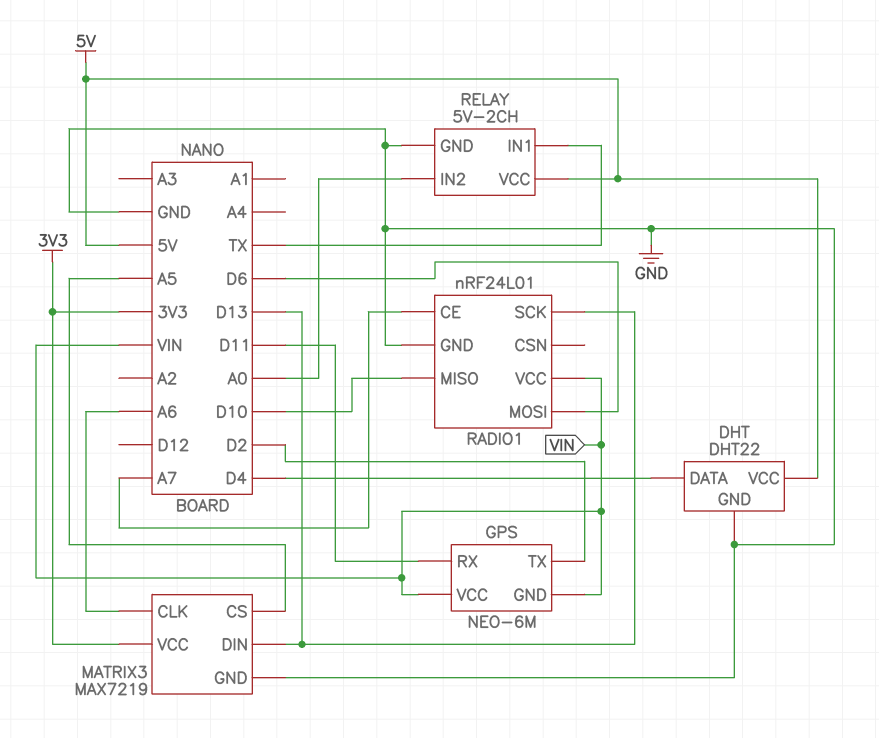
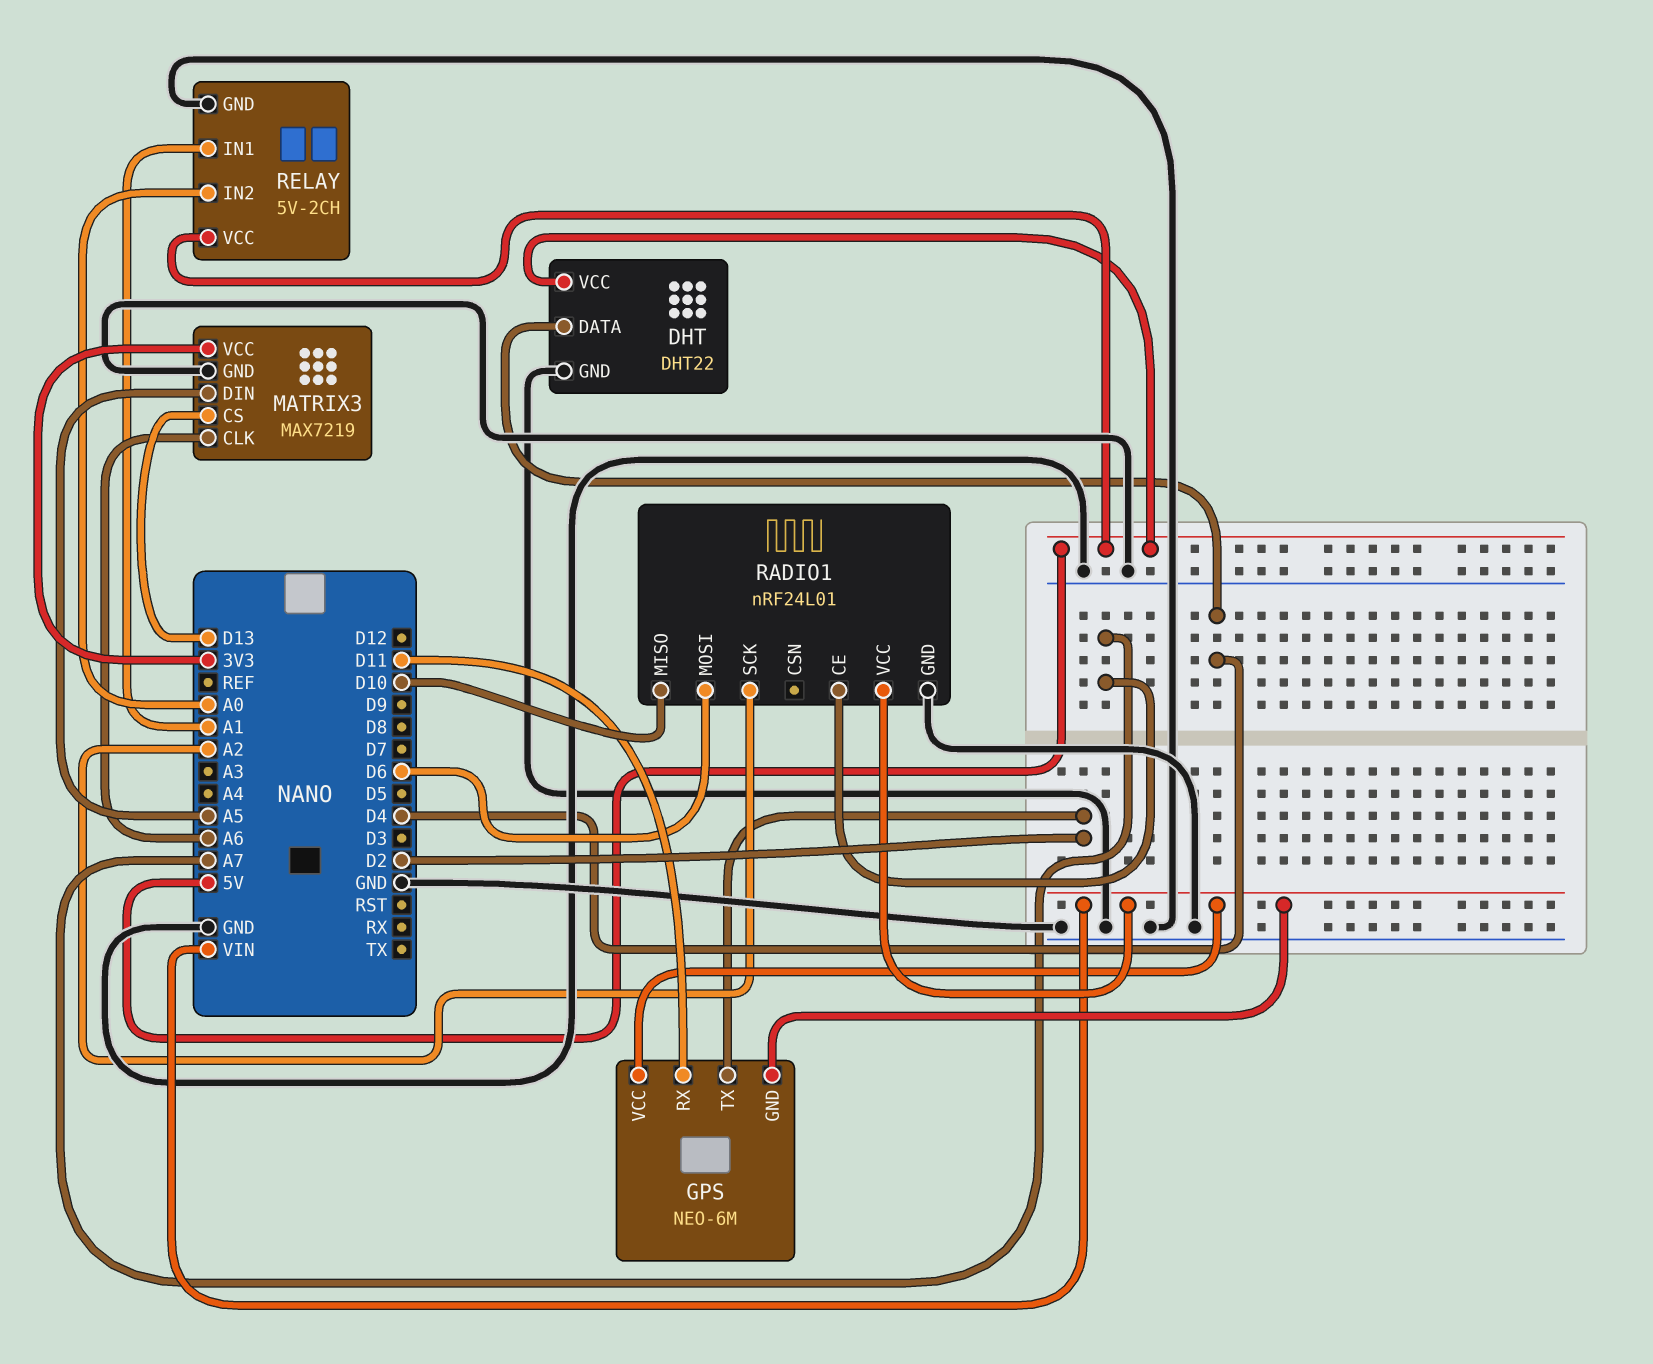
MATRIX3 pin CS: A5 -> D13
MATRIX3 pin DIN: D13 -> A5
RADIO1 pin SCK: D13 -> A2
RELAY pin IN1: TX -> A1

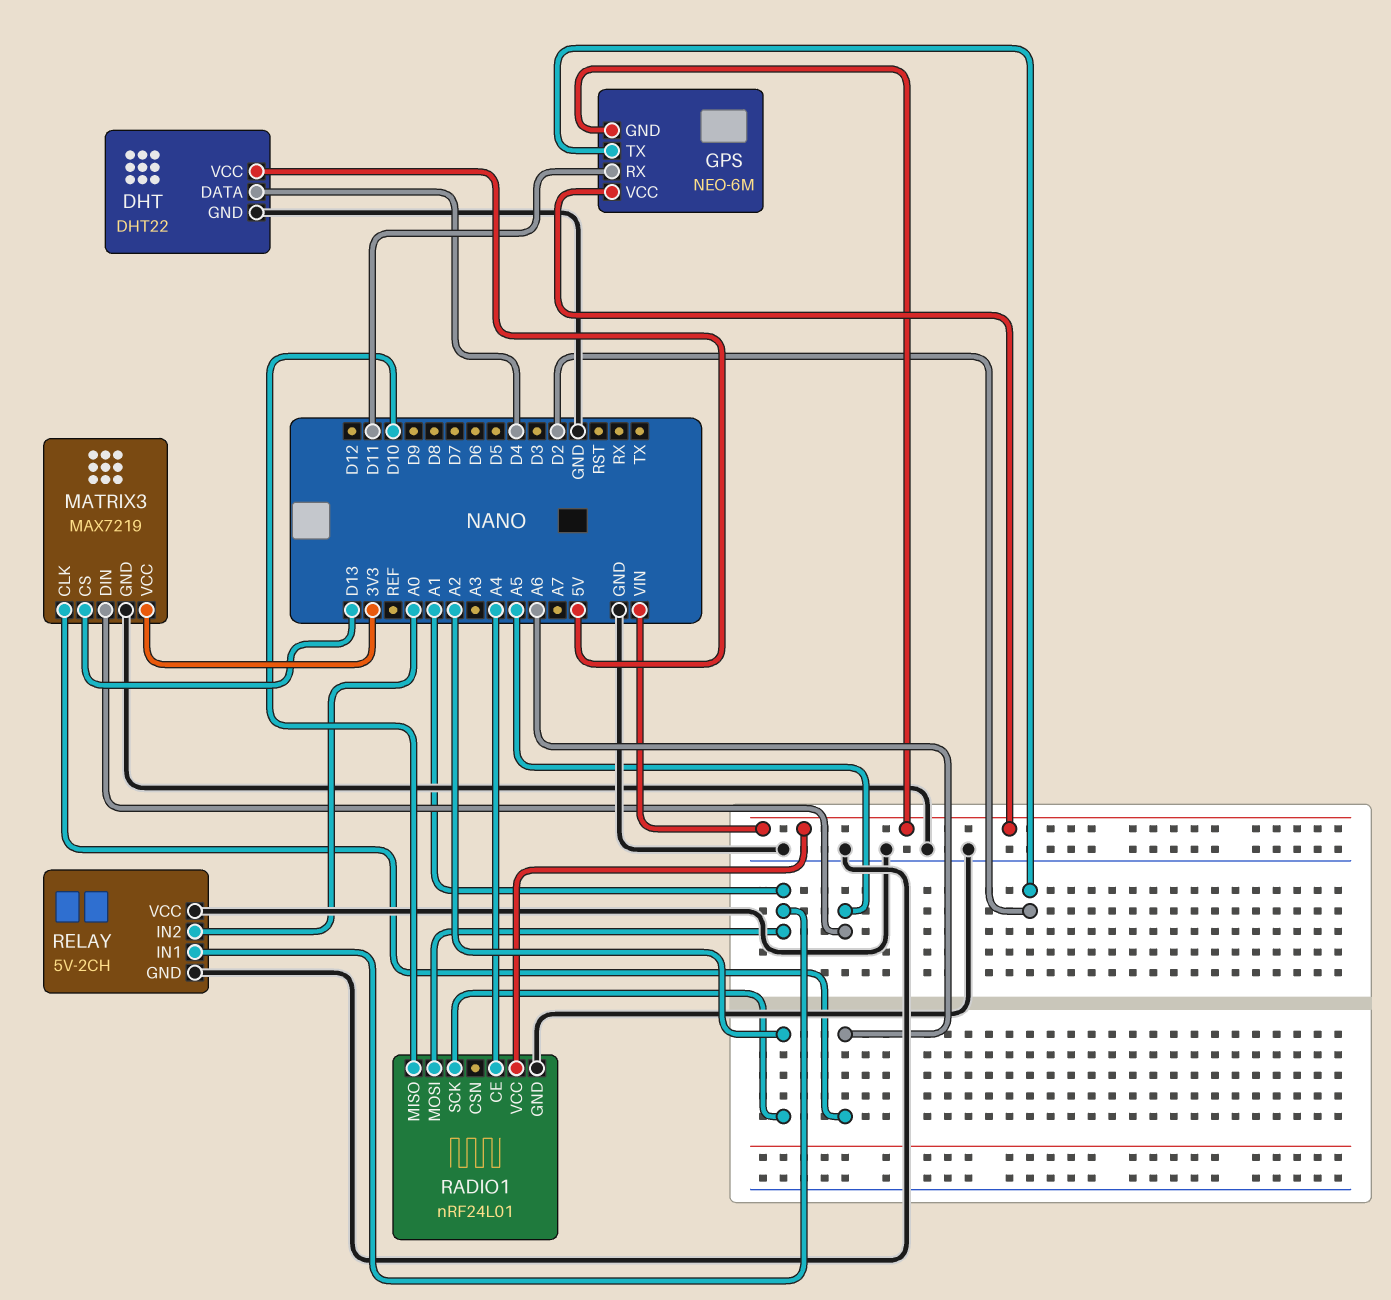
RADIO1 pin CE: A7 -> A4
RADIO1 pin MOSI: D6 -> A1
RELAY pin VCC: 5V -> GND

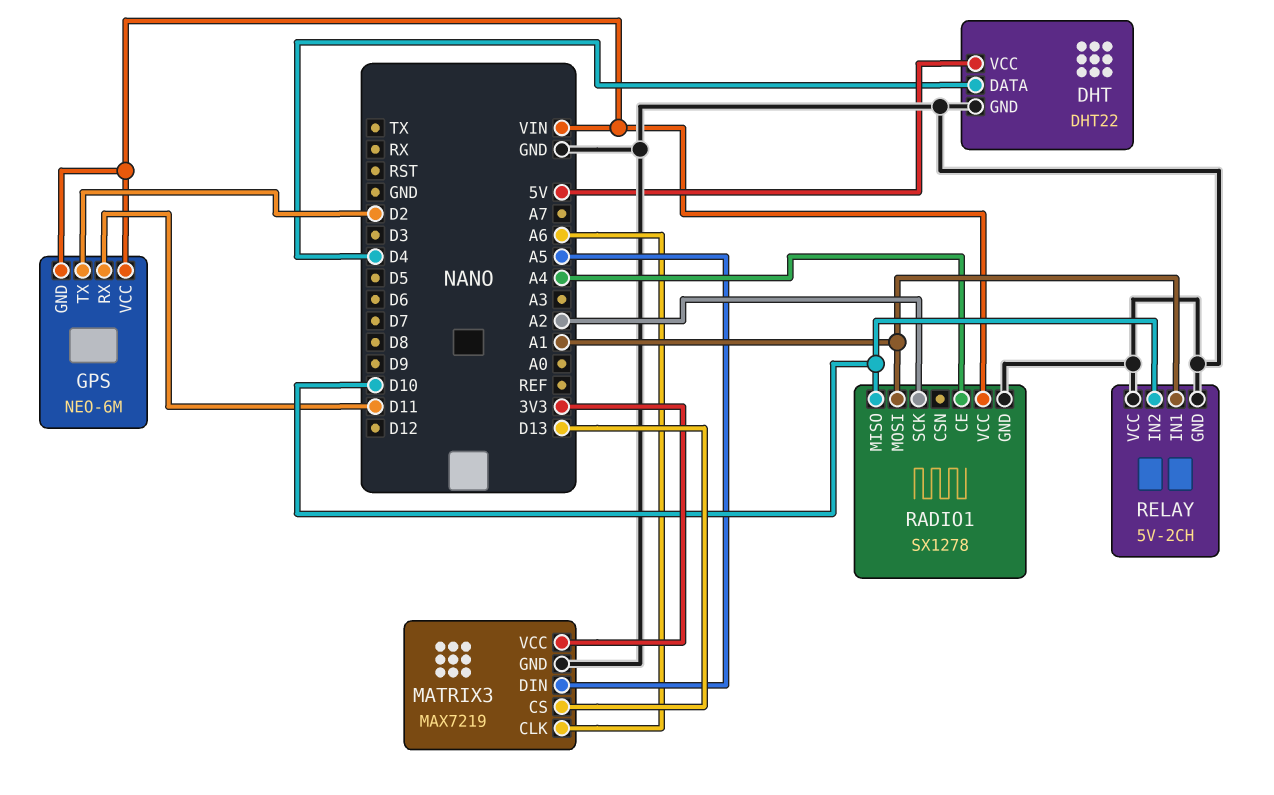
RADIO1: nRF24L01 -> SX1278
RELAY pin IN2: A0 -> D10

